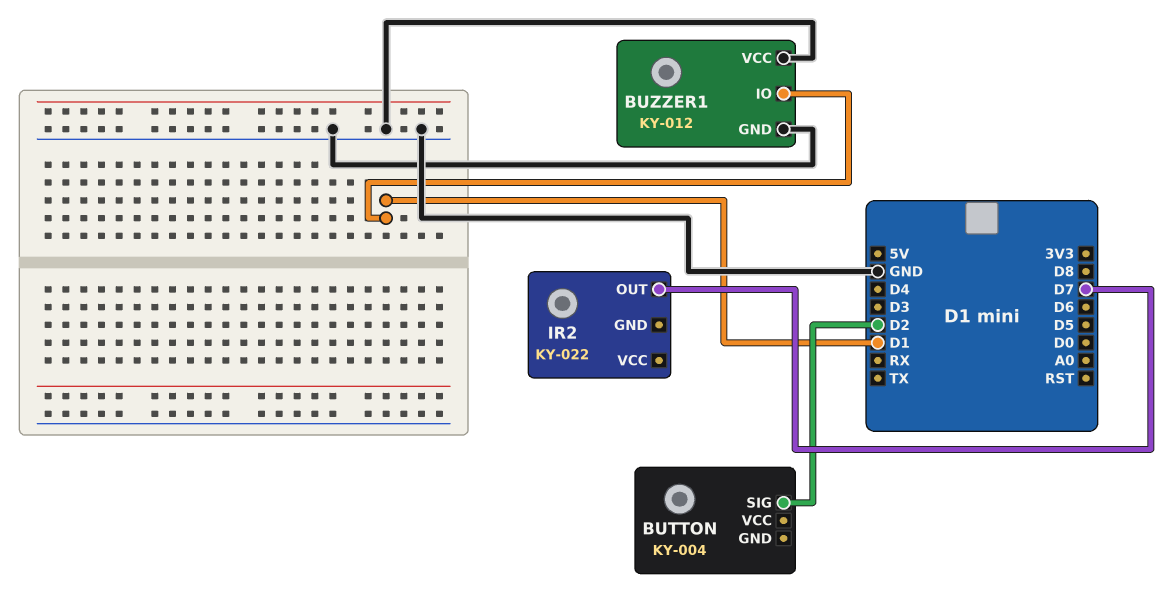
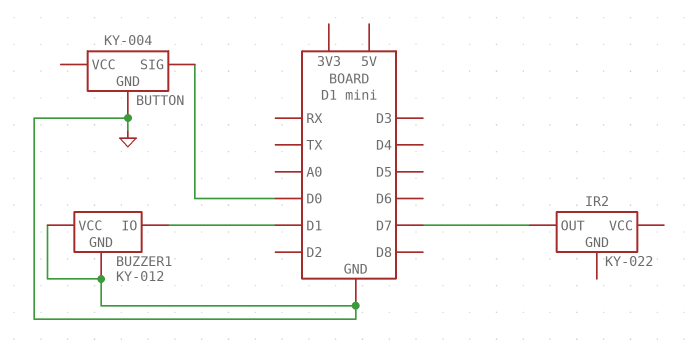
BUTTON pin GND: none -> GND
BUTTON pin SIG: D2 -> D0

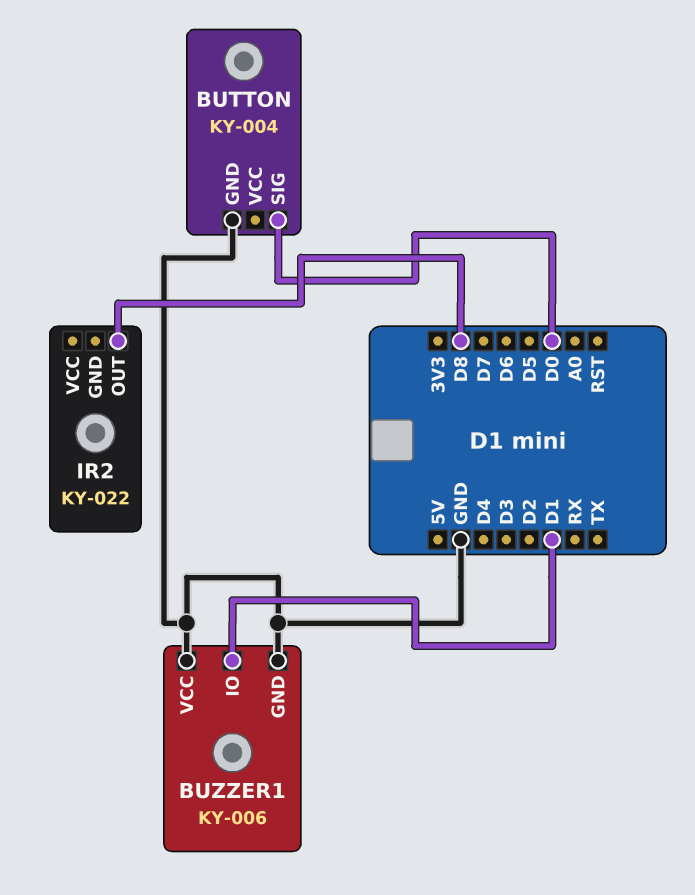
BUZZER1: KY-012 -> KY-006
IR2 pin OUT: D7 -> D8

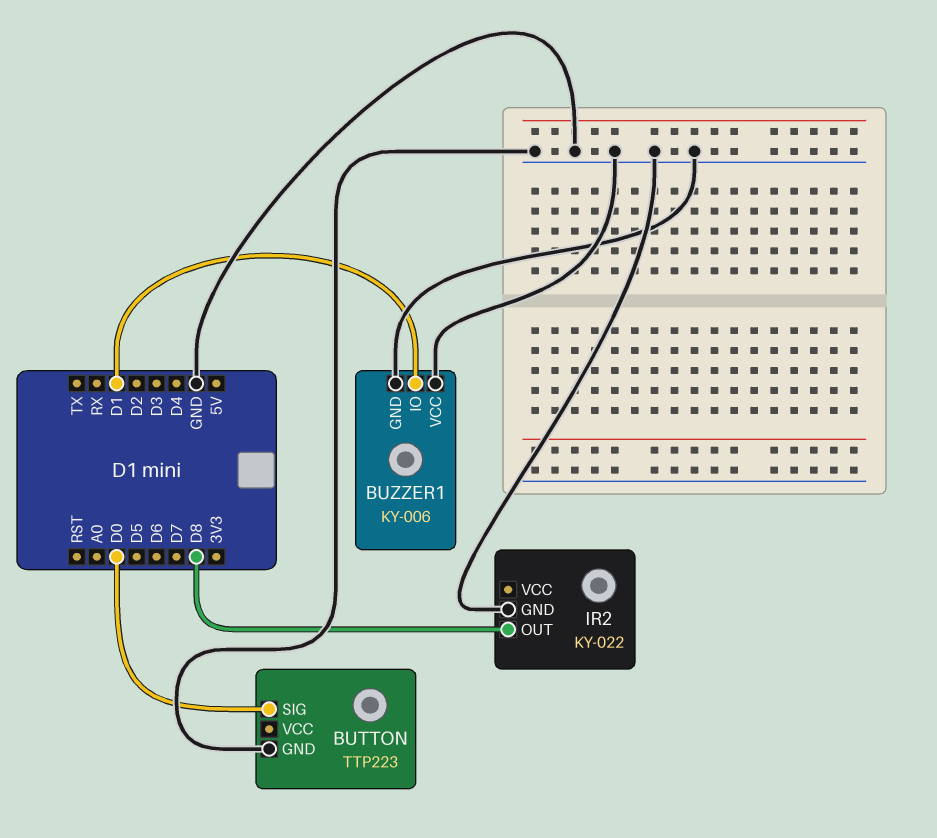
BUTTON: KY-004 -> TTP223
IR2 pin GND: none -> GND

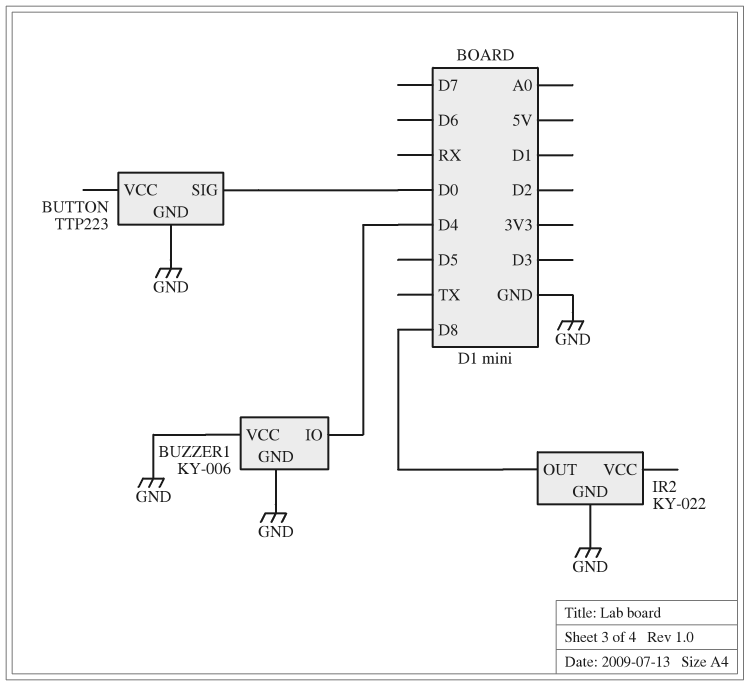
BUZZER1 pin IO: D1 -> D4

